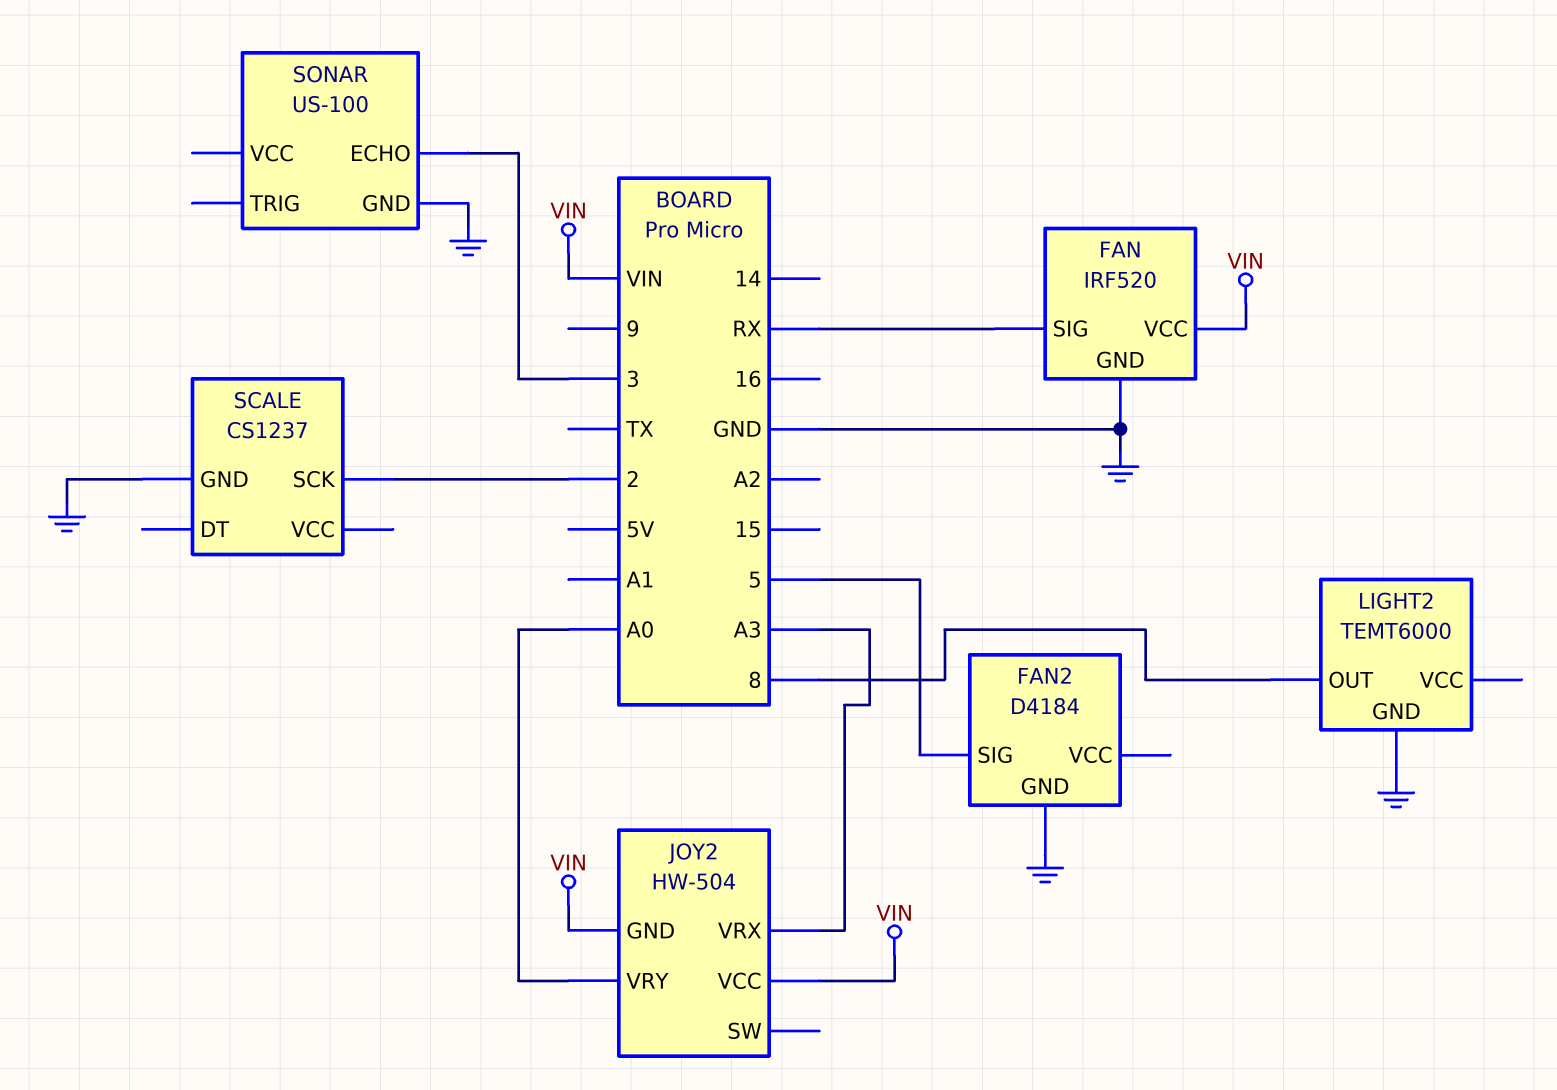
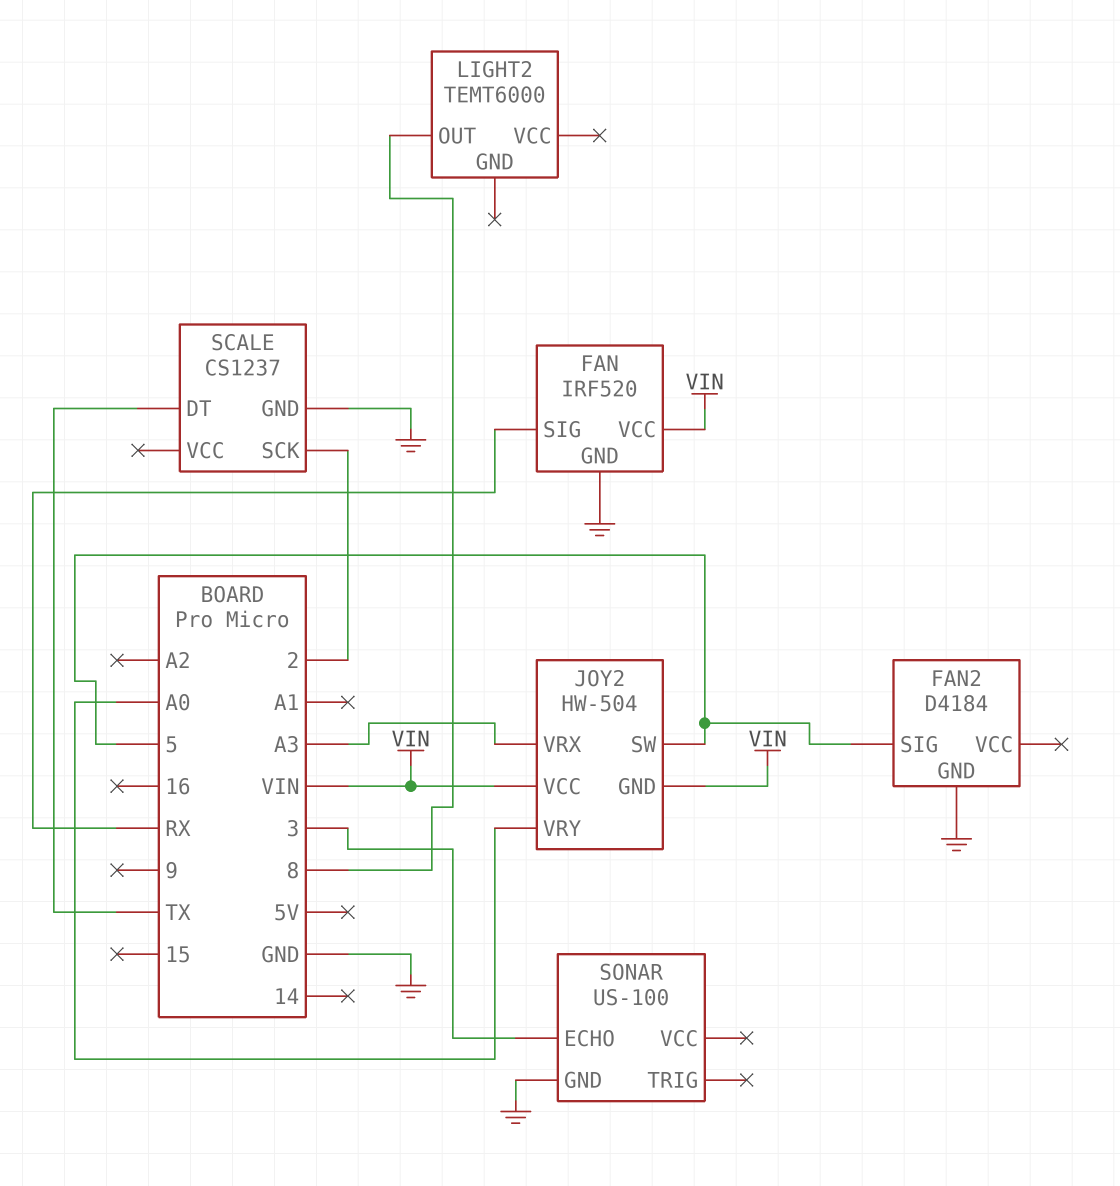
JOY2 pin SW: none -> 5
LIGHT2 pin GND: GND -> none
SCALE pin DT: none -> TX

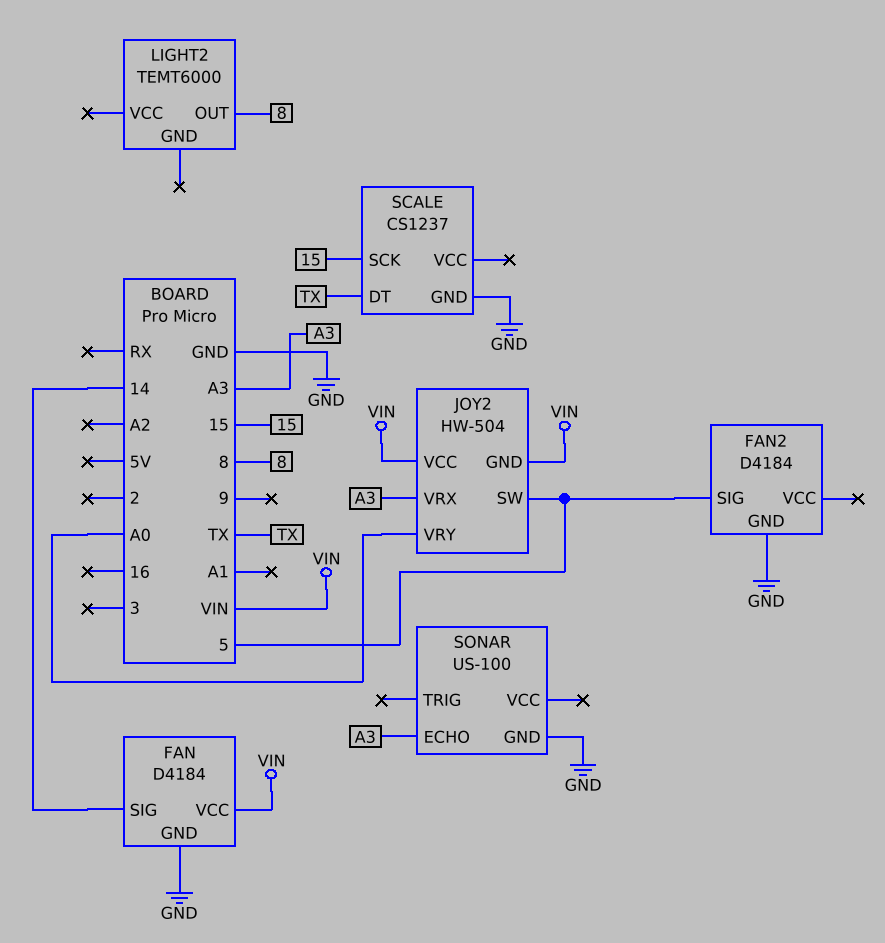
FAN: IRF520 -> D4184
FAN pin SIG: RX -> 14
SCALE pin SCK: 2 -> 15
SONAR pin ECHO: 3 -> A3

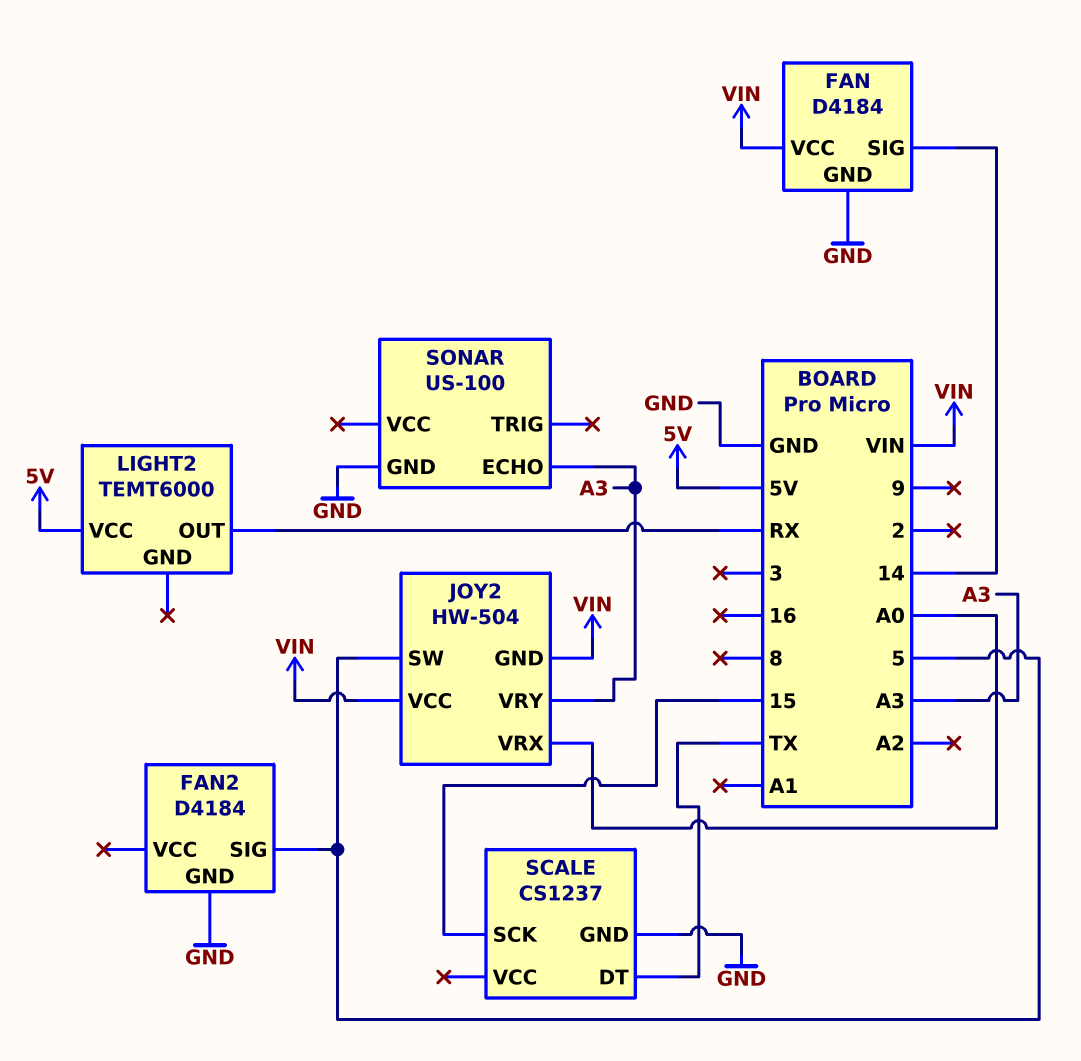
JOY2 pin VRX: A3 -> A0
JOY2 pin VRY: A0 -> A3
LIGHT2 pin OUT: 8 -> RX
LIGHT2 pin VCC: none -> 5V

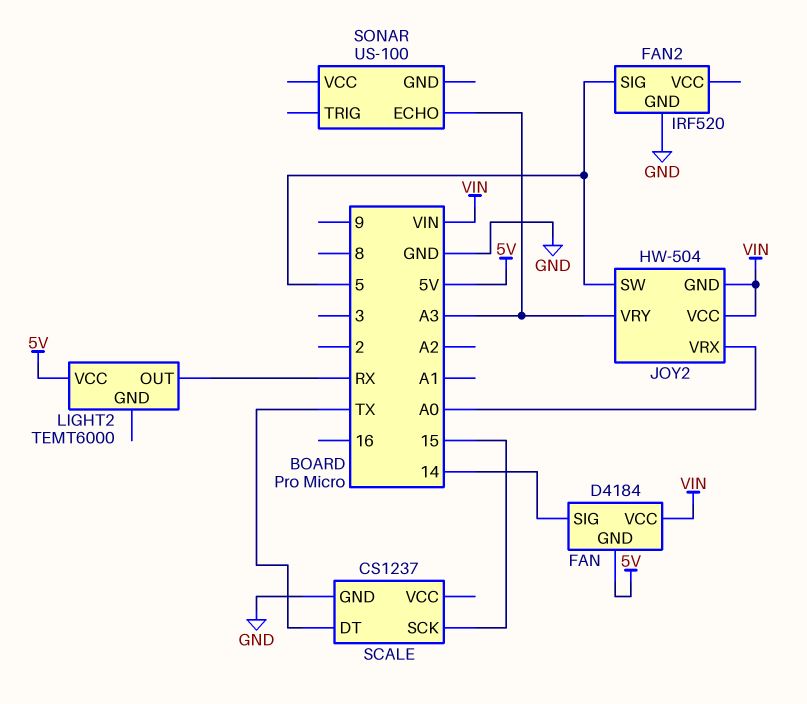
FAN pin GND: GND -> 5V
FAN2: D4184 -> IRF520
SONAR pin GND: GND -> none

